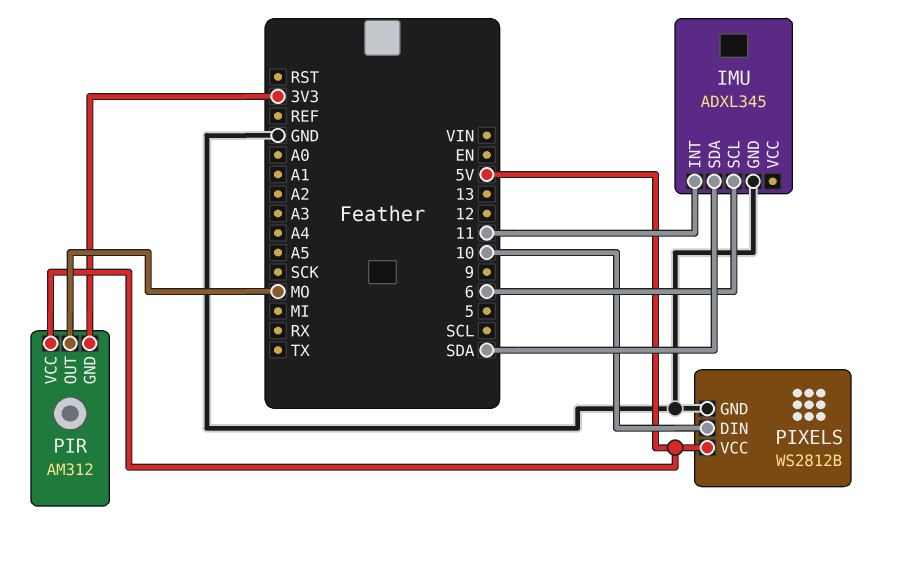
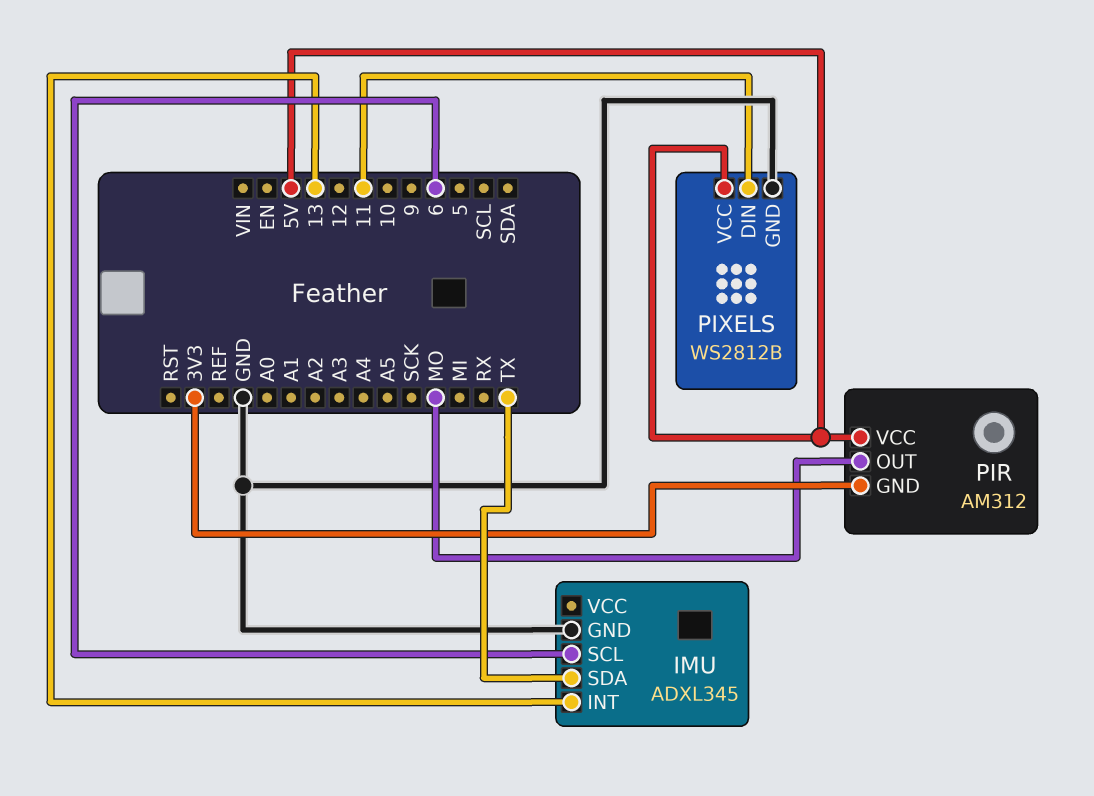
IMU pin INT: 11 -> 13
IMU pin SDA: SDA -> TX
PIXELS pin DIN: 10 -> 11

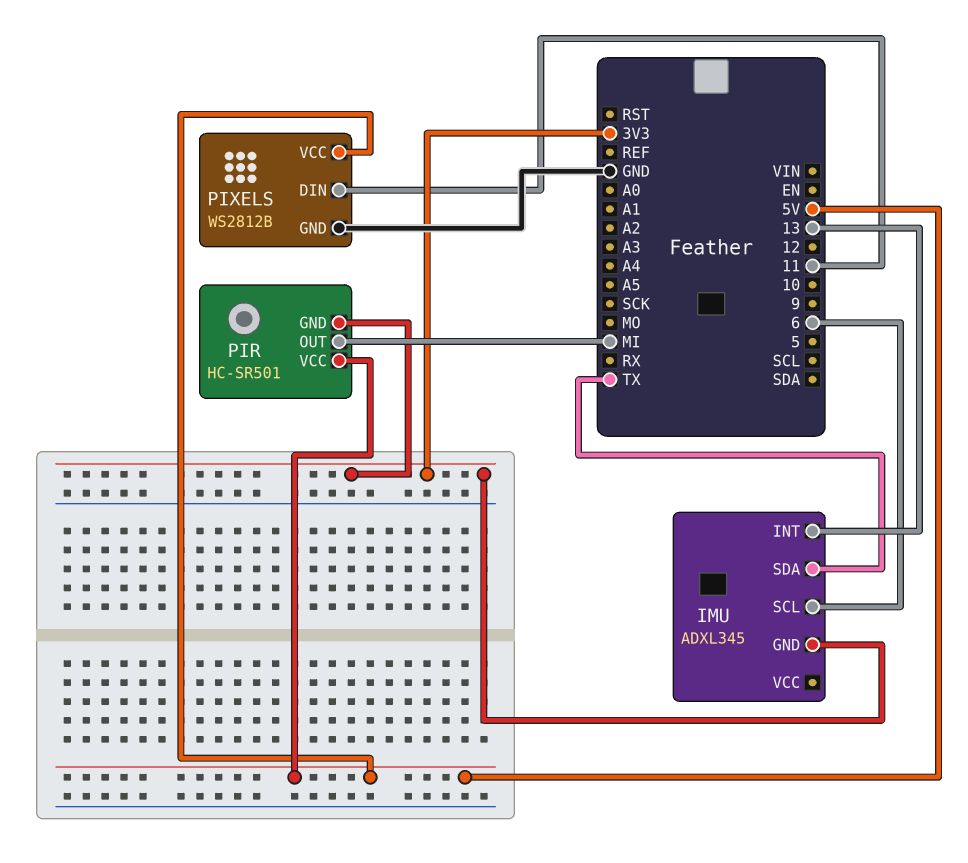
IMU pin GND: GND -> 3V3
PIR: AM312 -> HC-SR501
PIR pin OUT: MO -> MI

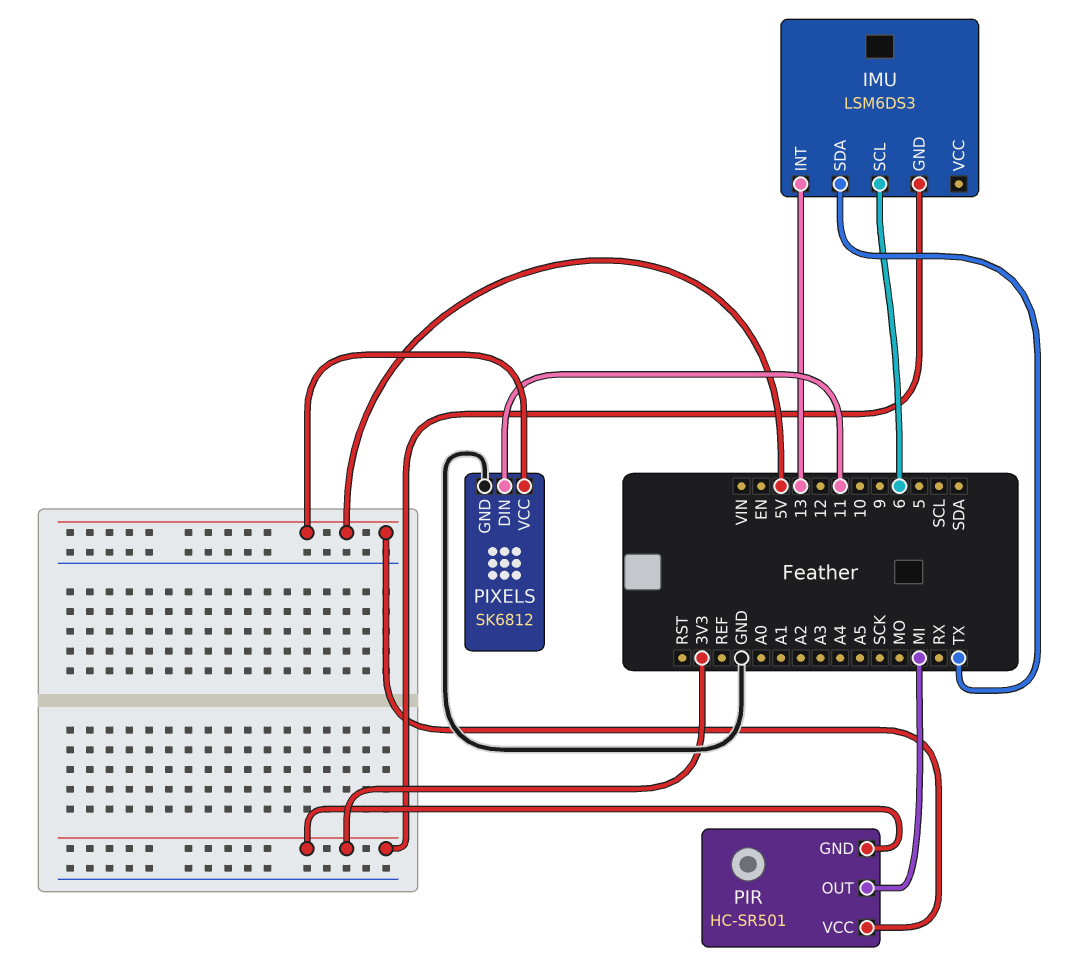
IMU: ADXL345 -> LSM6DS3
PIXELS: WS2812B -> SK6812

